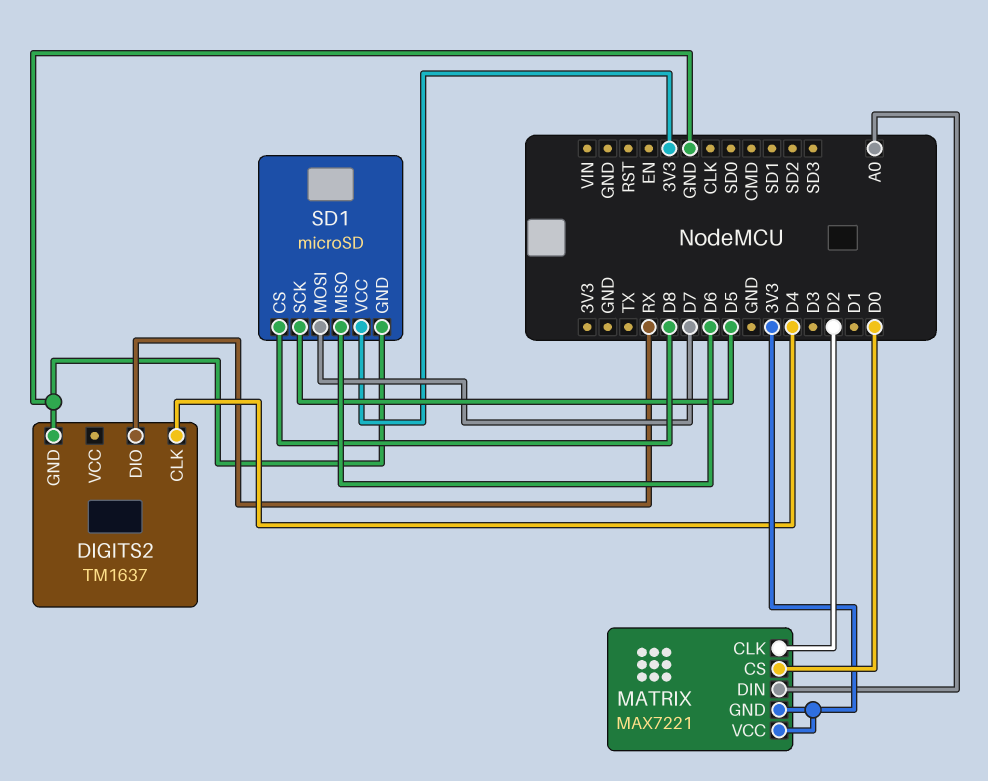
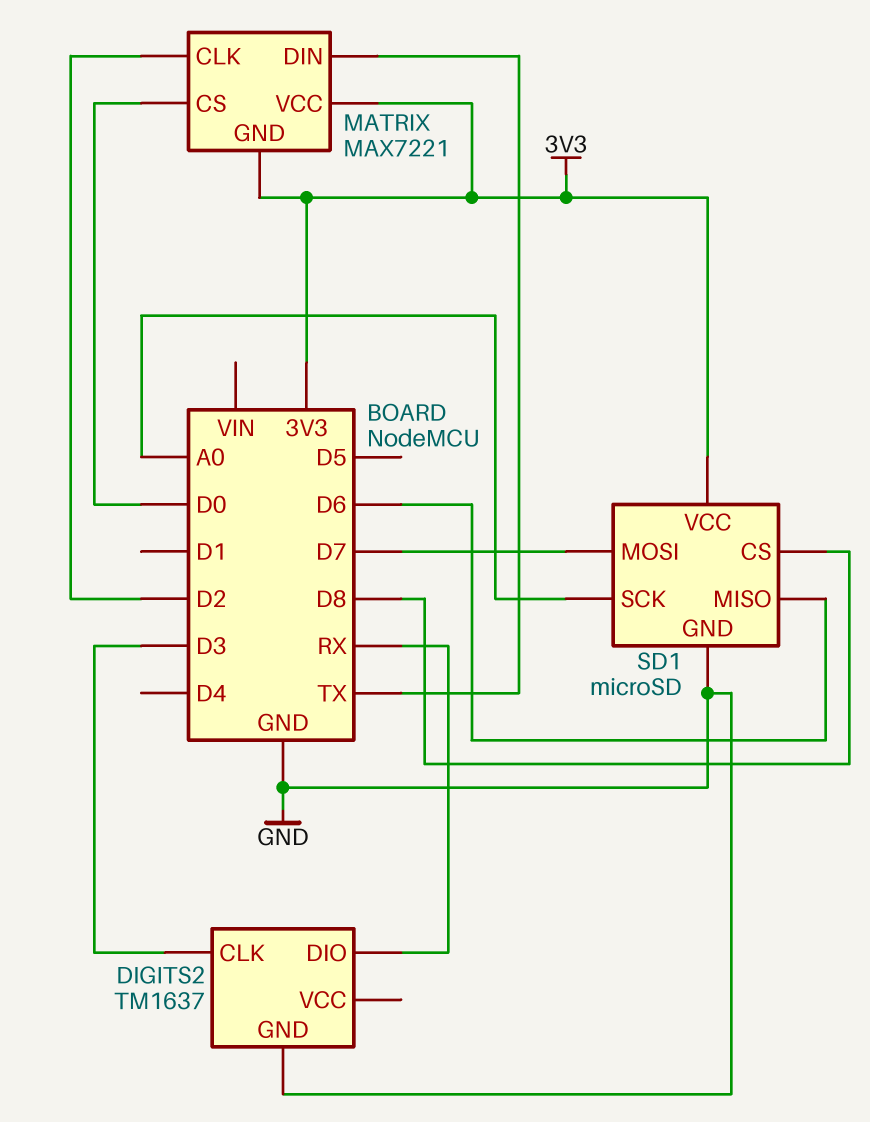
DIGITS2 pin CLK: D4 -> D3
MATRIX pin DIN: A0 -> TX
SD1 pin SCK: D5 -> A0

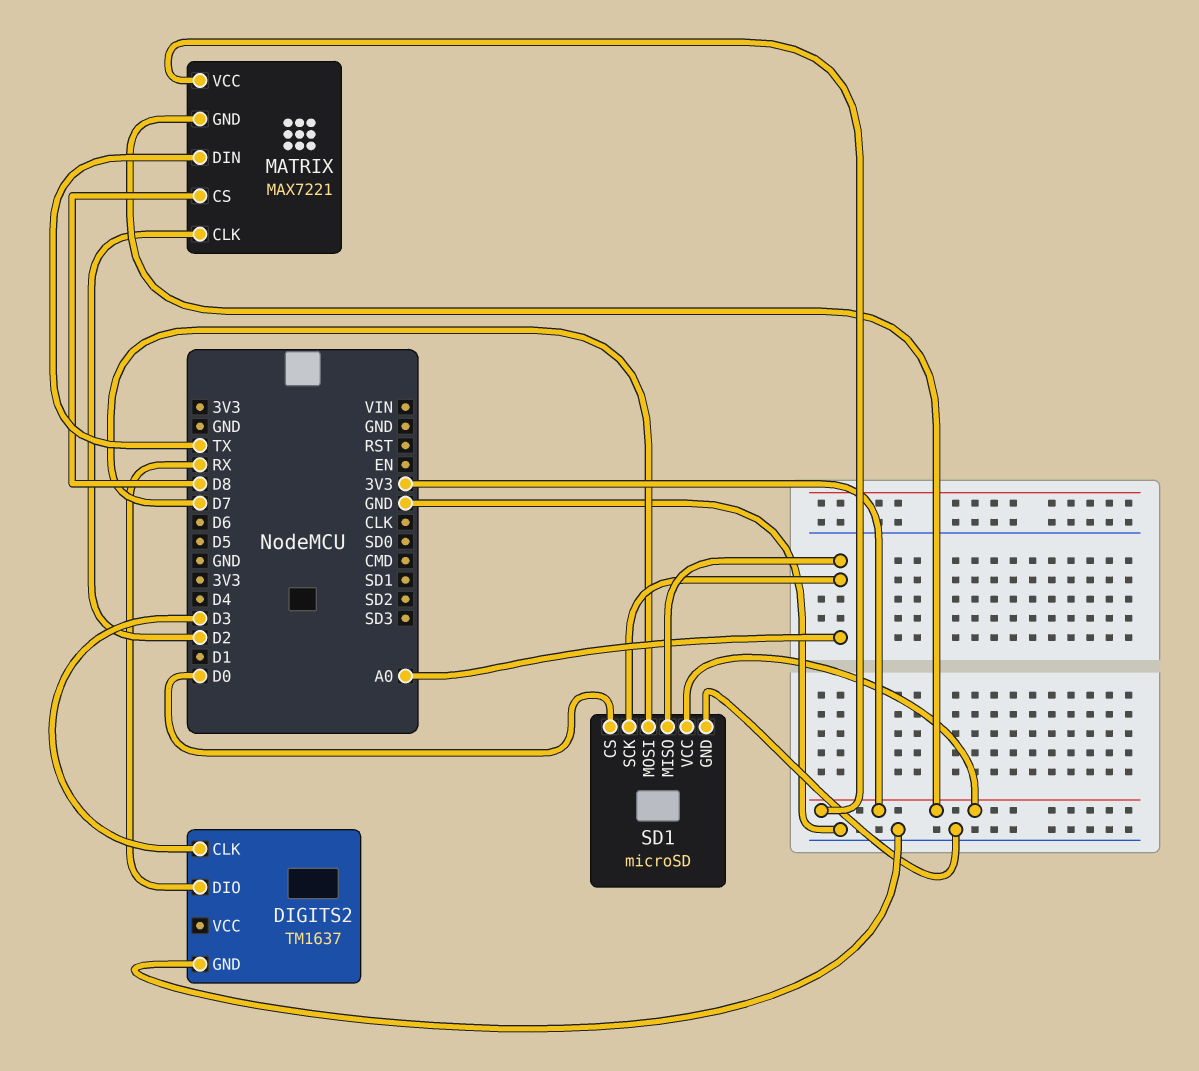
MATRIX pin CS: D0 -> D8
SD1 pin CS: D8 -> D0
SD1 pin MISO: D6 -> A0

